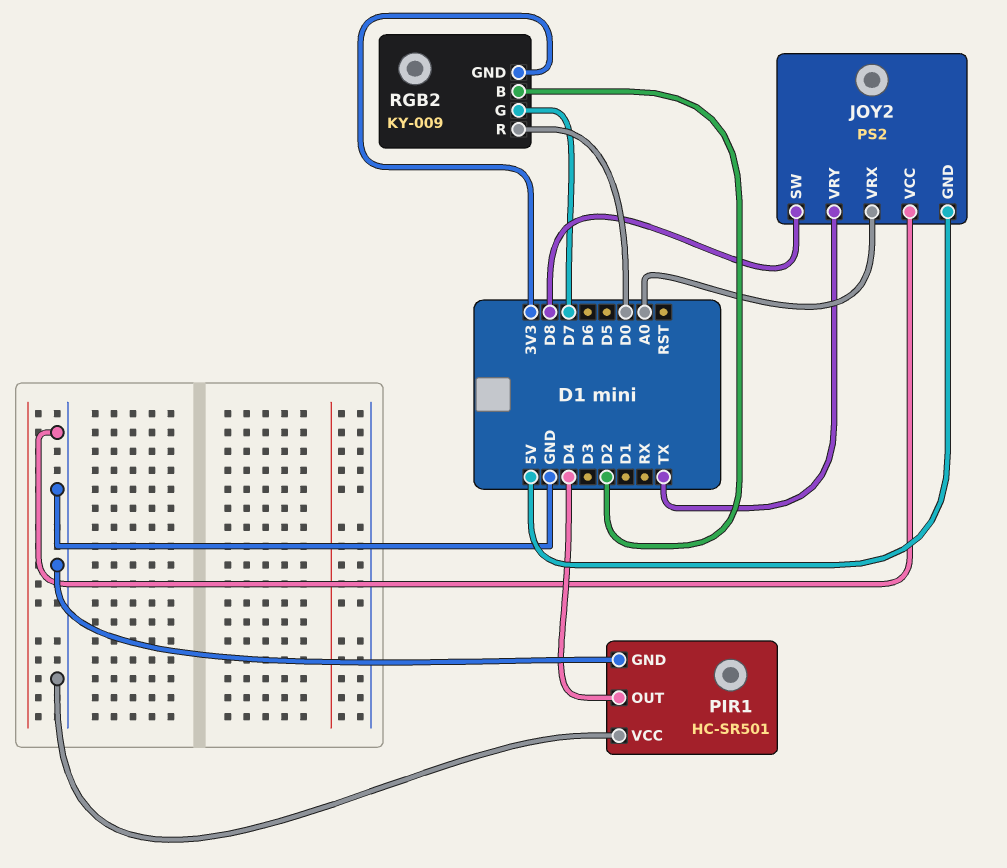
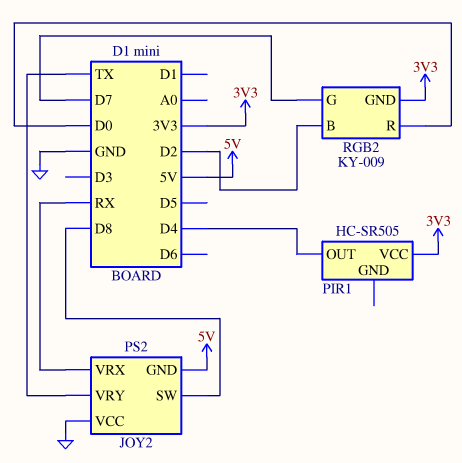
JOY2 pin VRX: A0 -> RX
PIR1: HC-SR501 -> HC-SR505
PIR1 pin GND: GND -> none
PIR1 pin VCC: GND -> 3V3

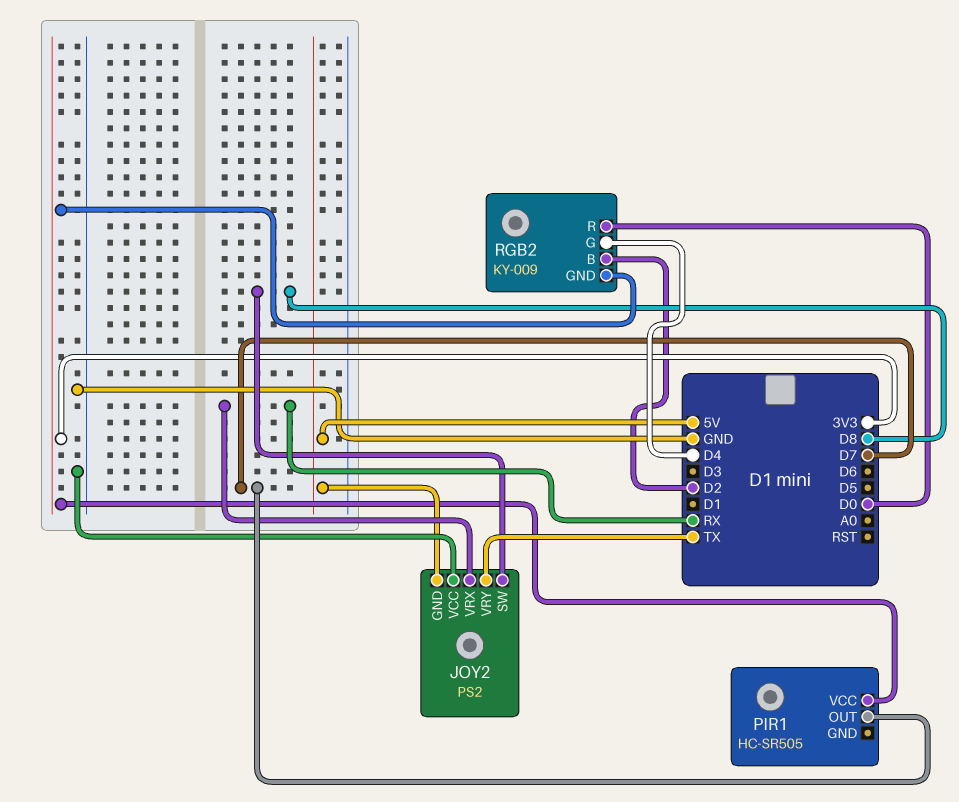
PIR1 pin OUT: D4 -> D7
RGB2 pin G: D7 -> D4

